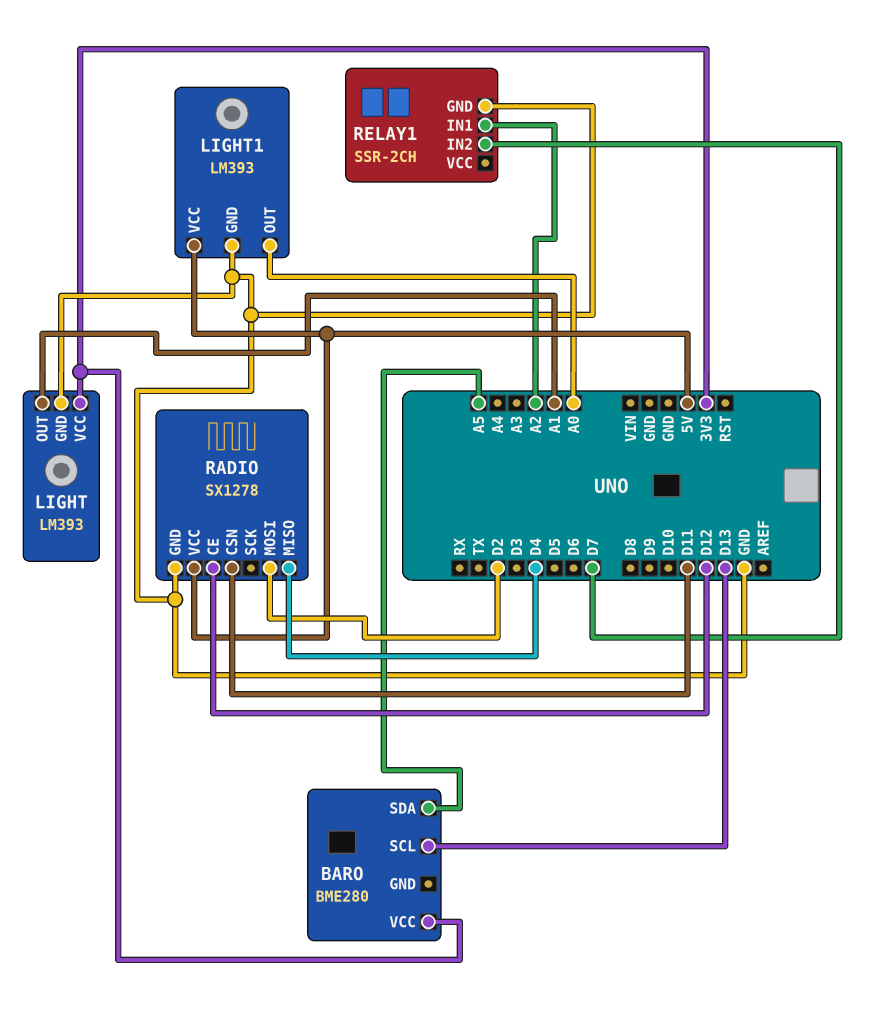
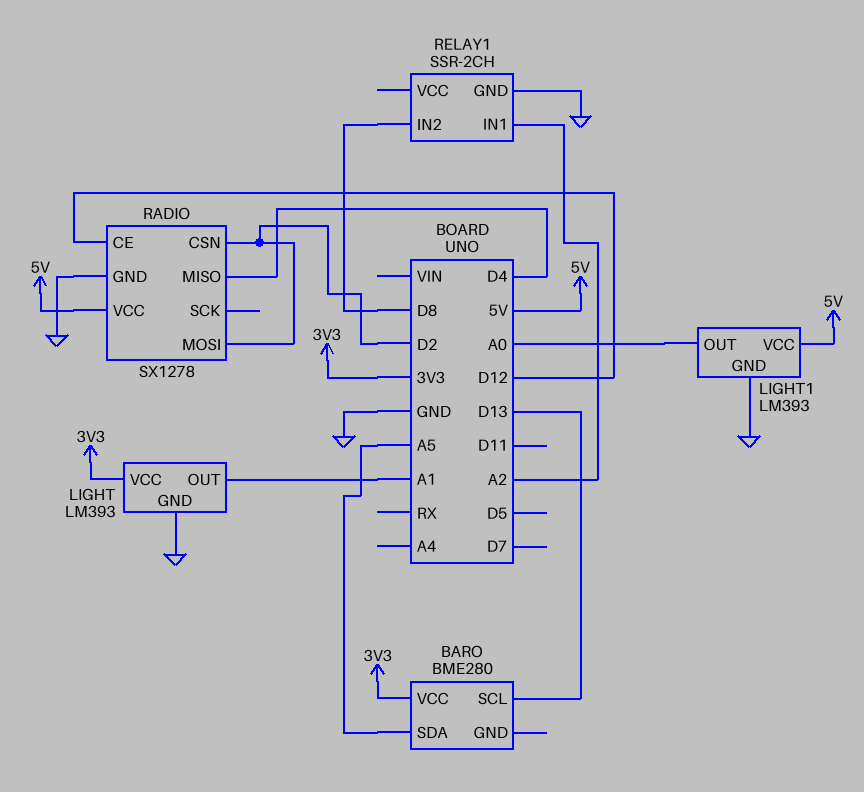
RADIO pin CSN: D11 -> D2
RELAY1 pin IN2: D7 -> D8

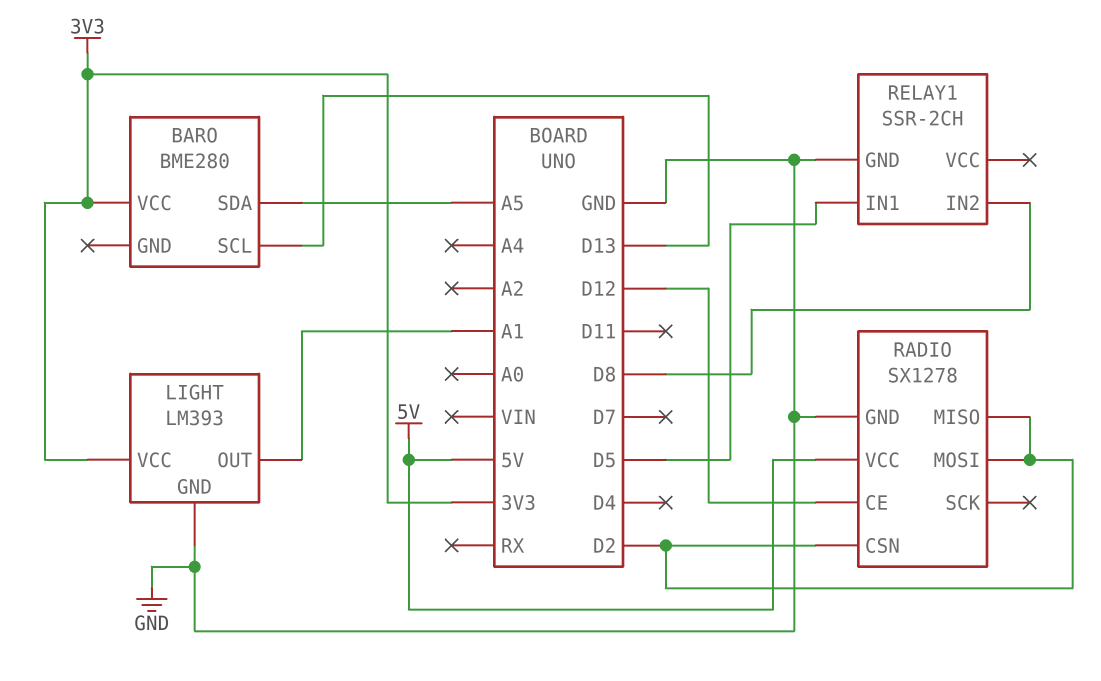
LIGHT1: LM393 -> none
LIGHT1 pin GND: GND -> none
LIGHT1 pin OUT: A0 -> none
LIGHT1 pin VCC: 5V -> none
RADIO pin MISO: D4 -> D2
RELAY1 pin IN1: A2 -> D5

